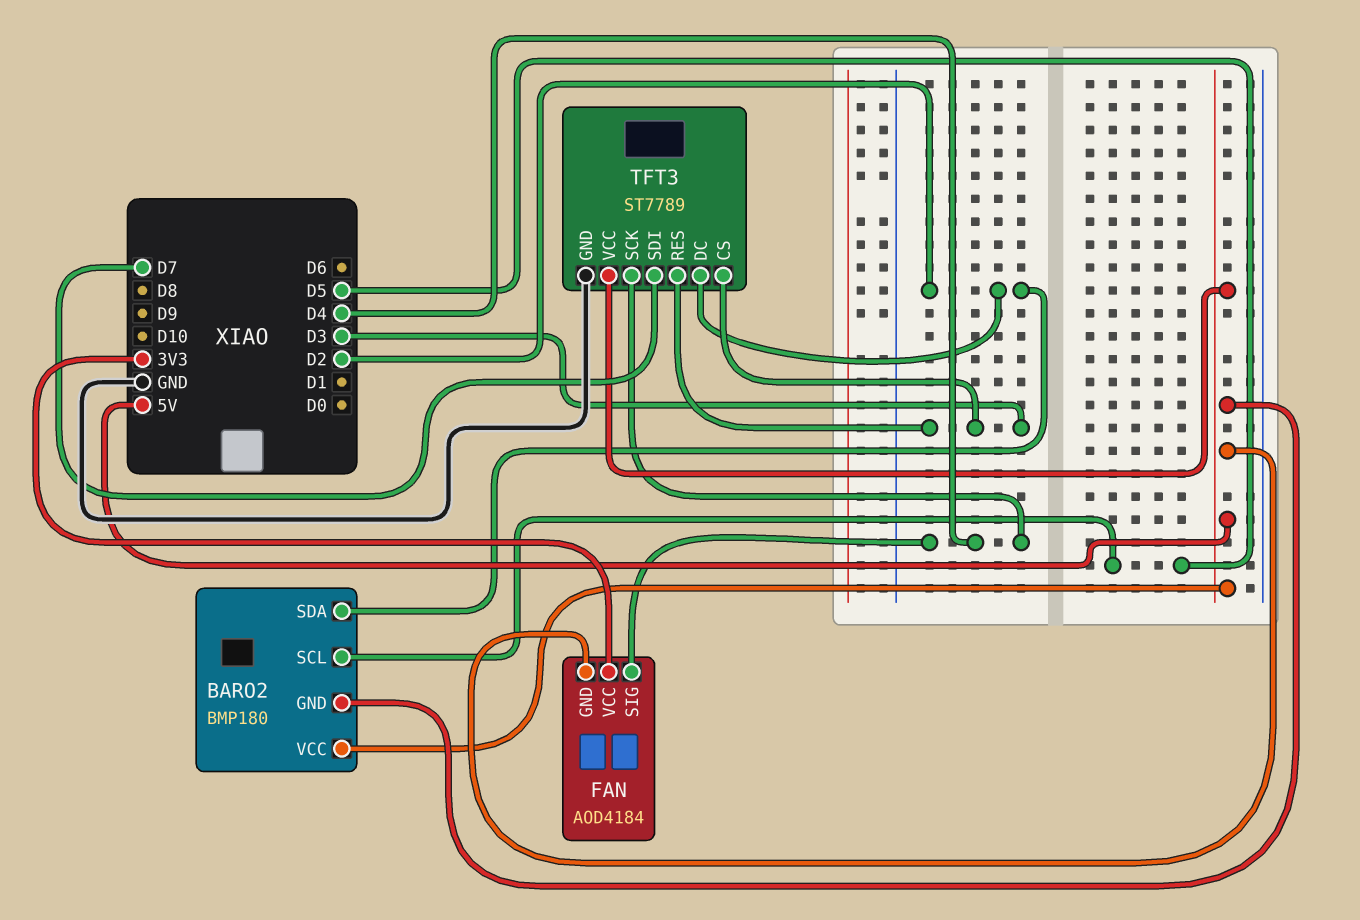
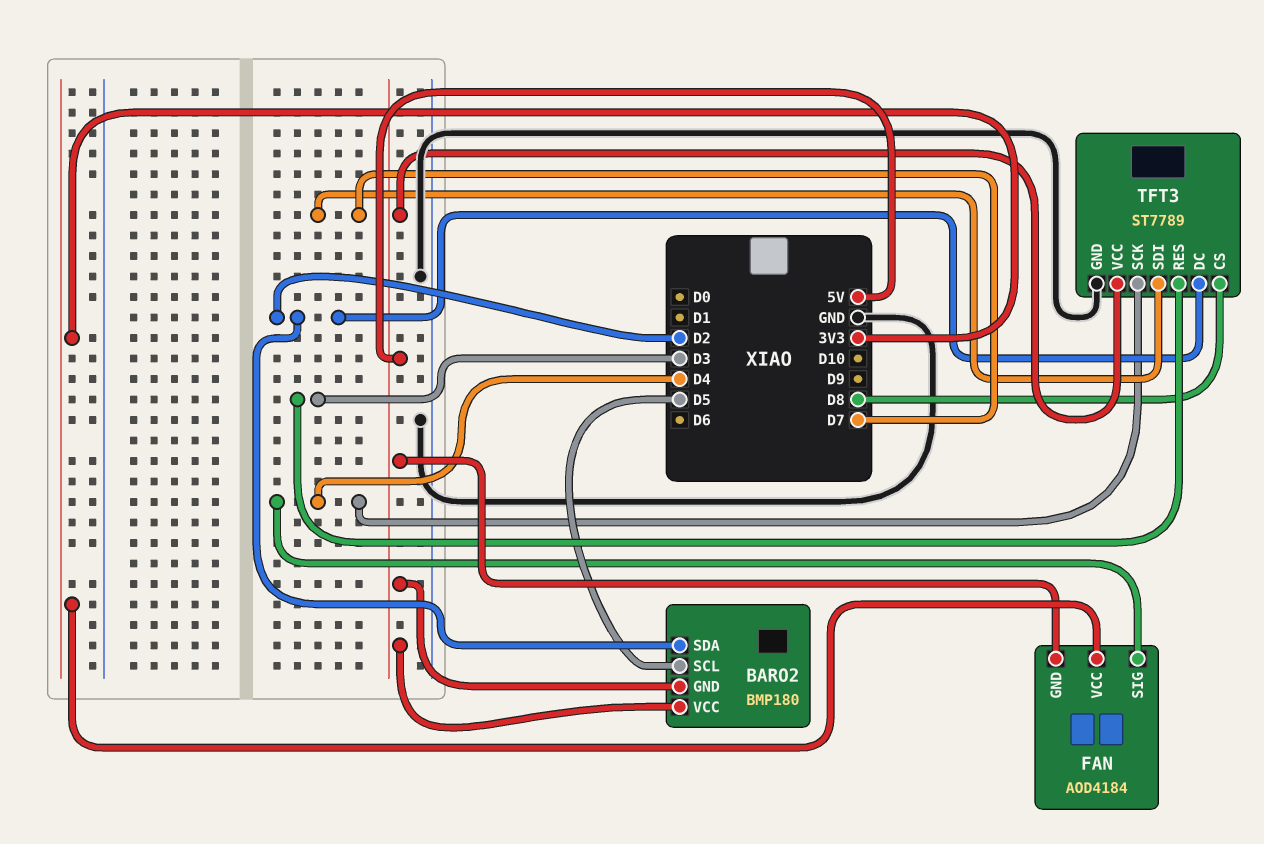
TFT3 pin CS: D3 -> D8

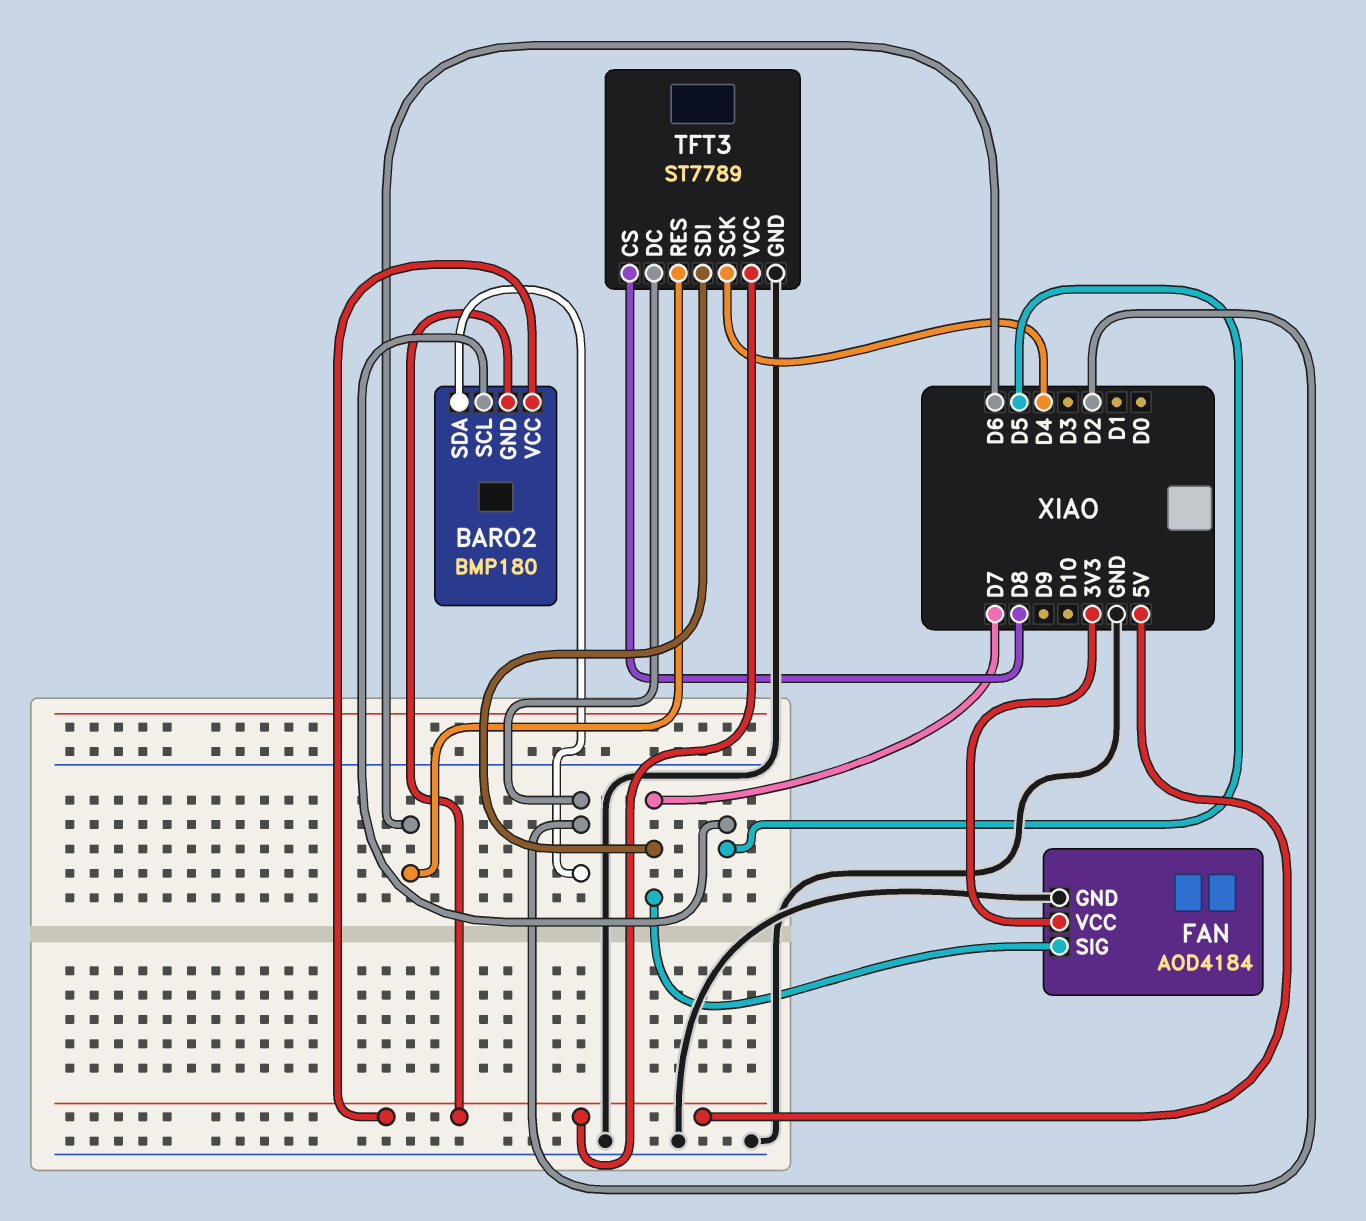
FAN pin GND: 5V -> GND
FAN pin SIG: D4 -> D7
TFT3 pin RES: D3 -> D6

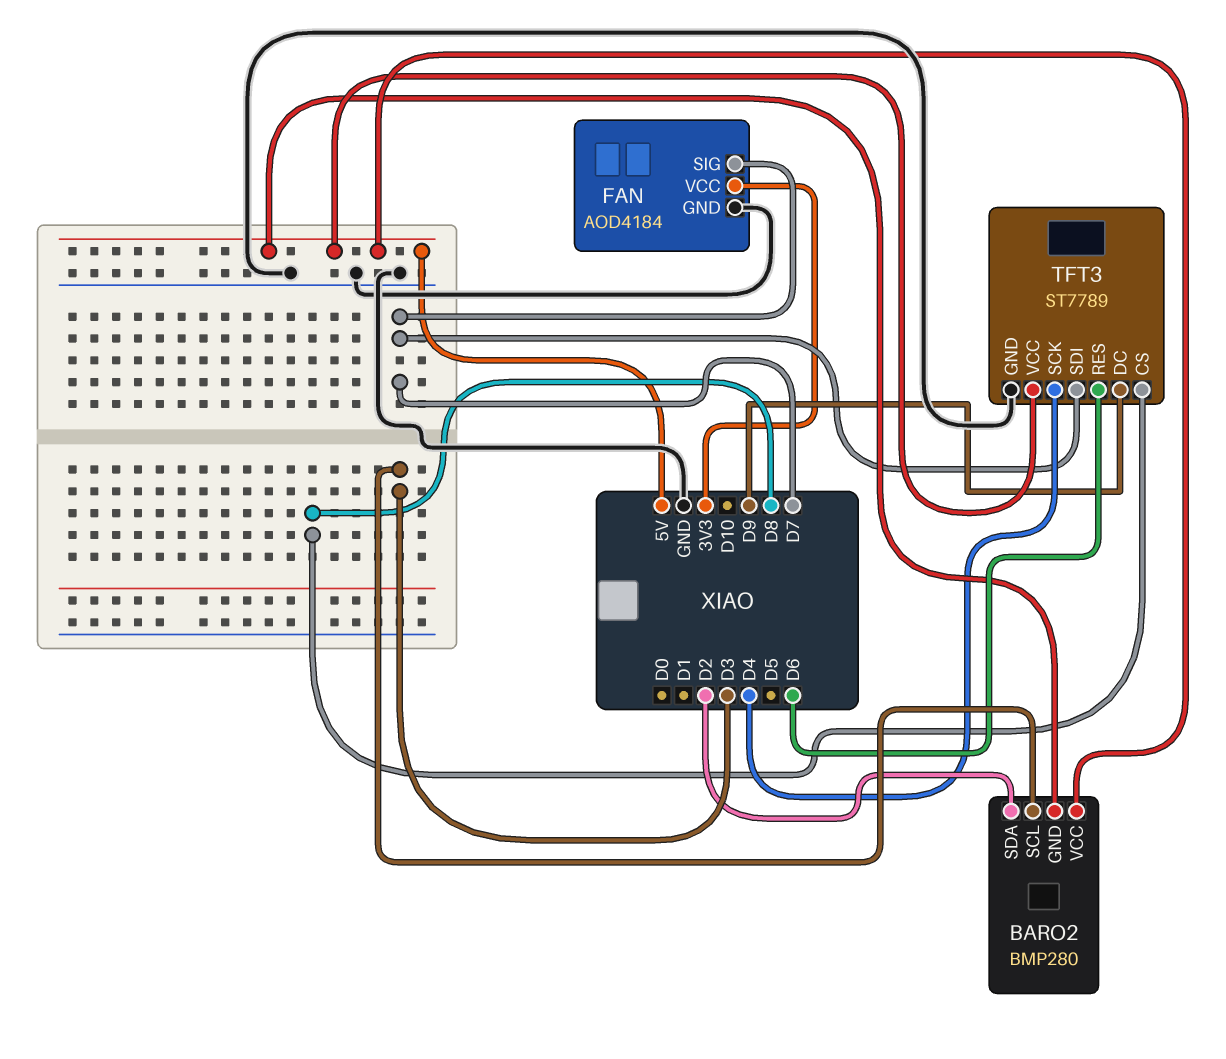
BARO2: BMP180 -> BMP280
BARO2 pin SCL: D5 -> D3
TFT3 pin DC: D2 -> D9

